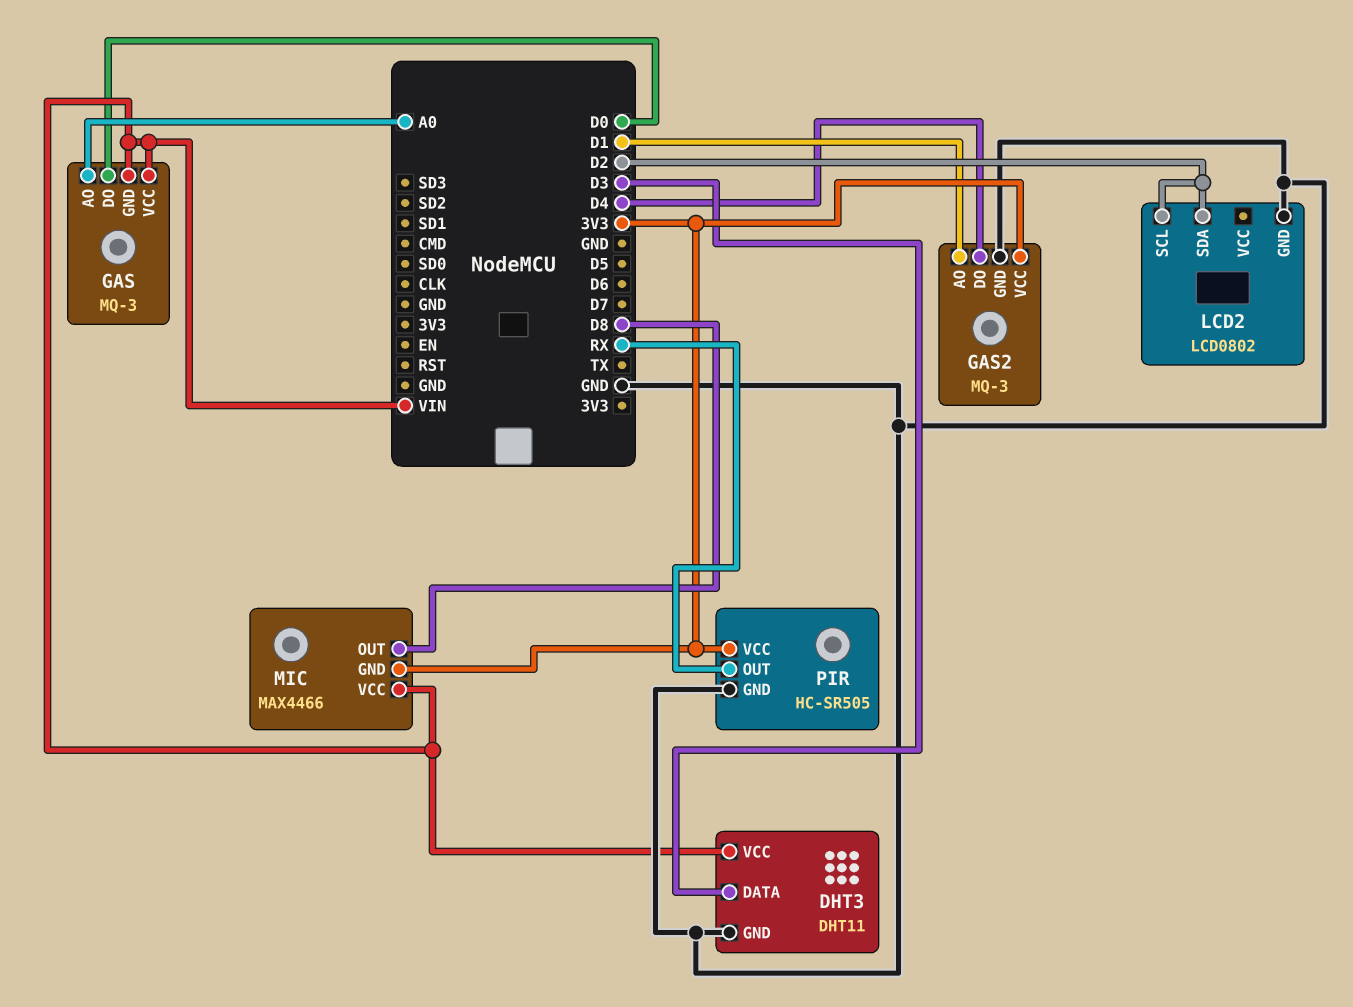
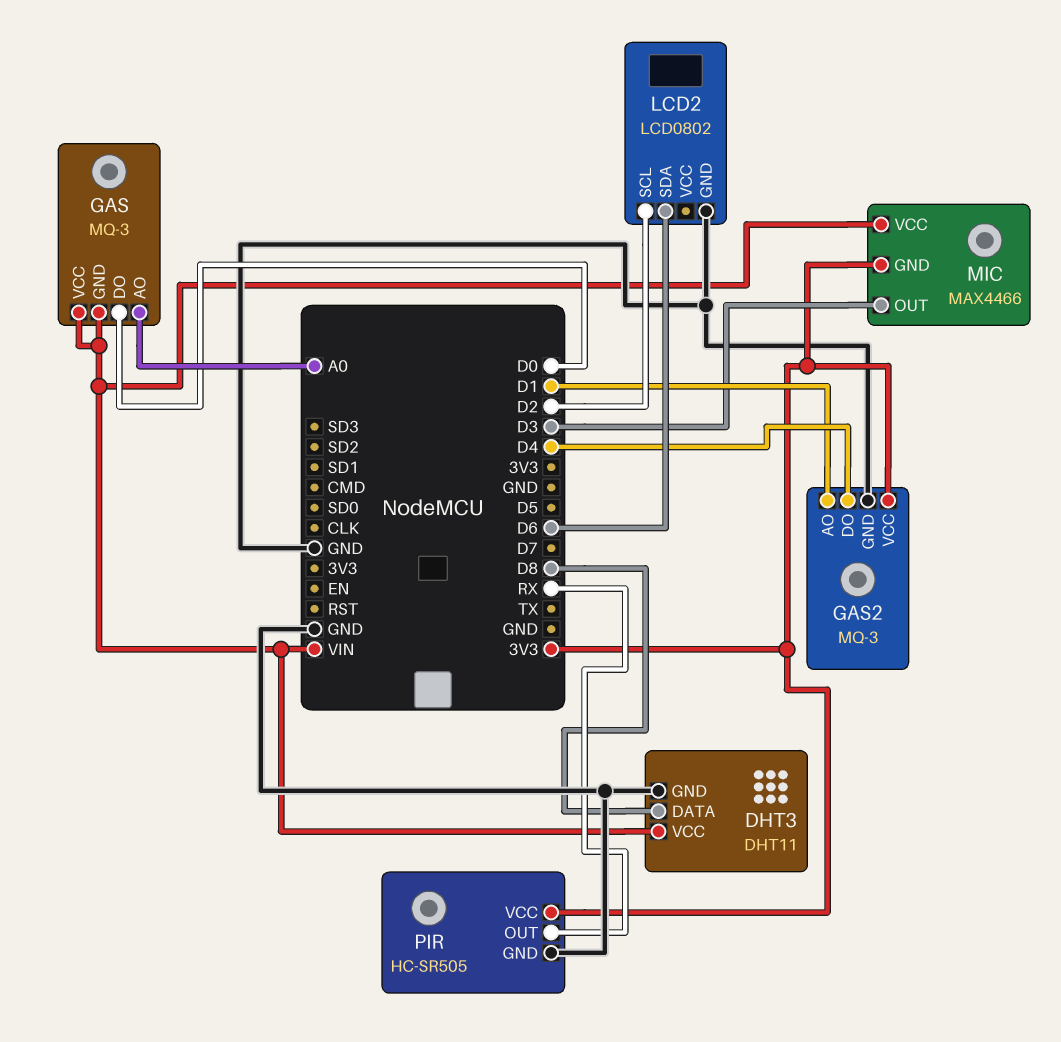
DHT3 pin DATA: D3 -> D8
LCD2 pin SDA: D2 -> D6
MIC pin OUT: D8 -> D3

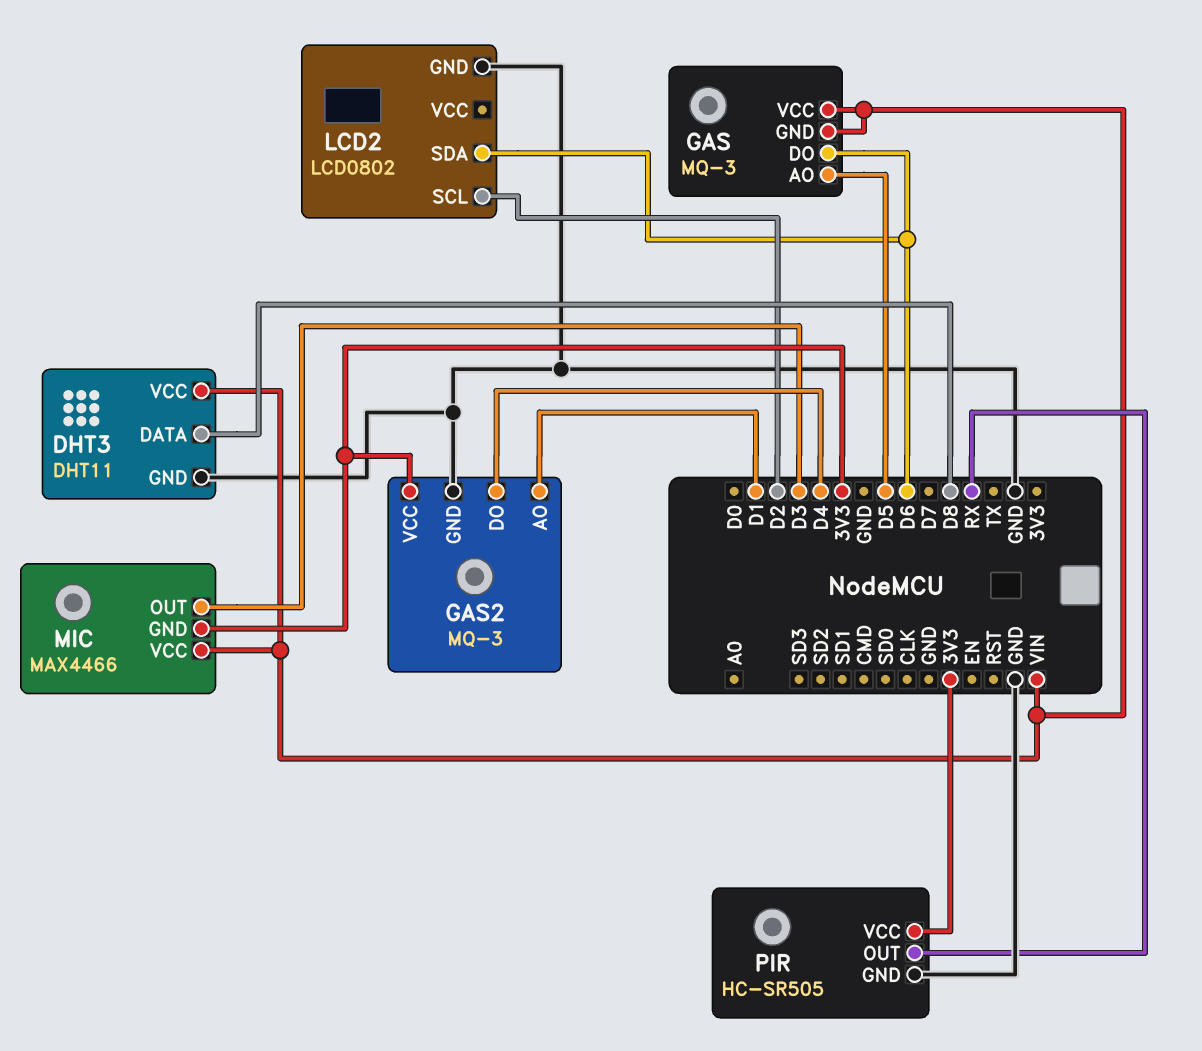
GAS pin AO: A0 -> D5
GAS pin DO: D0 -> D6

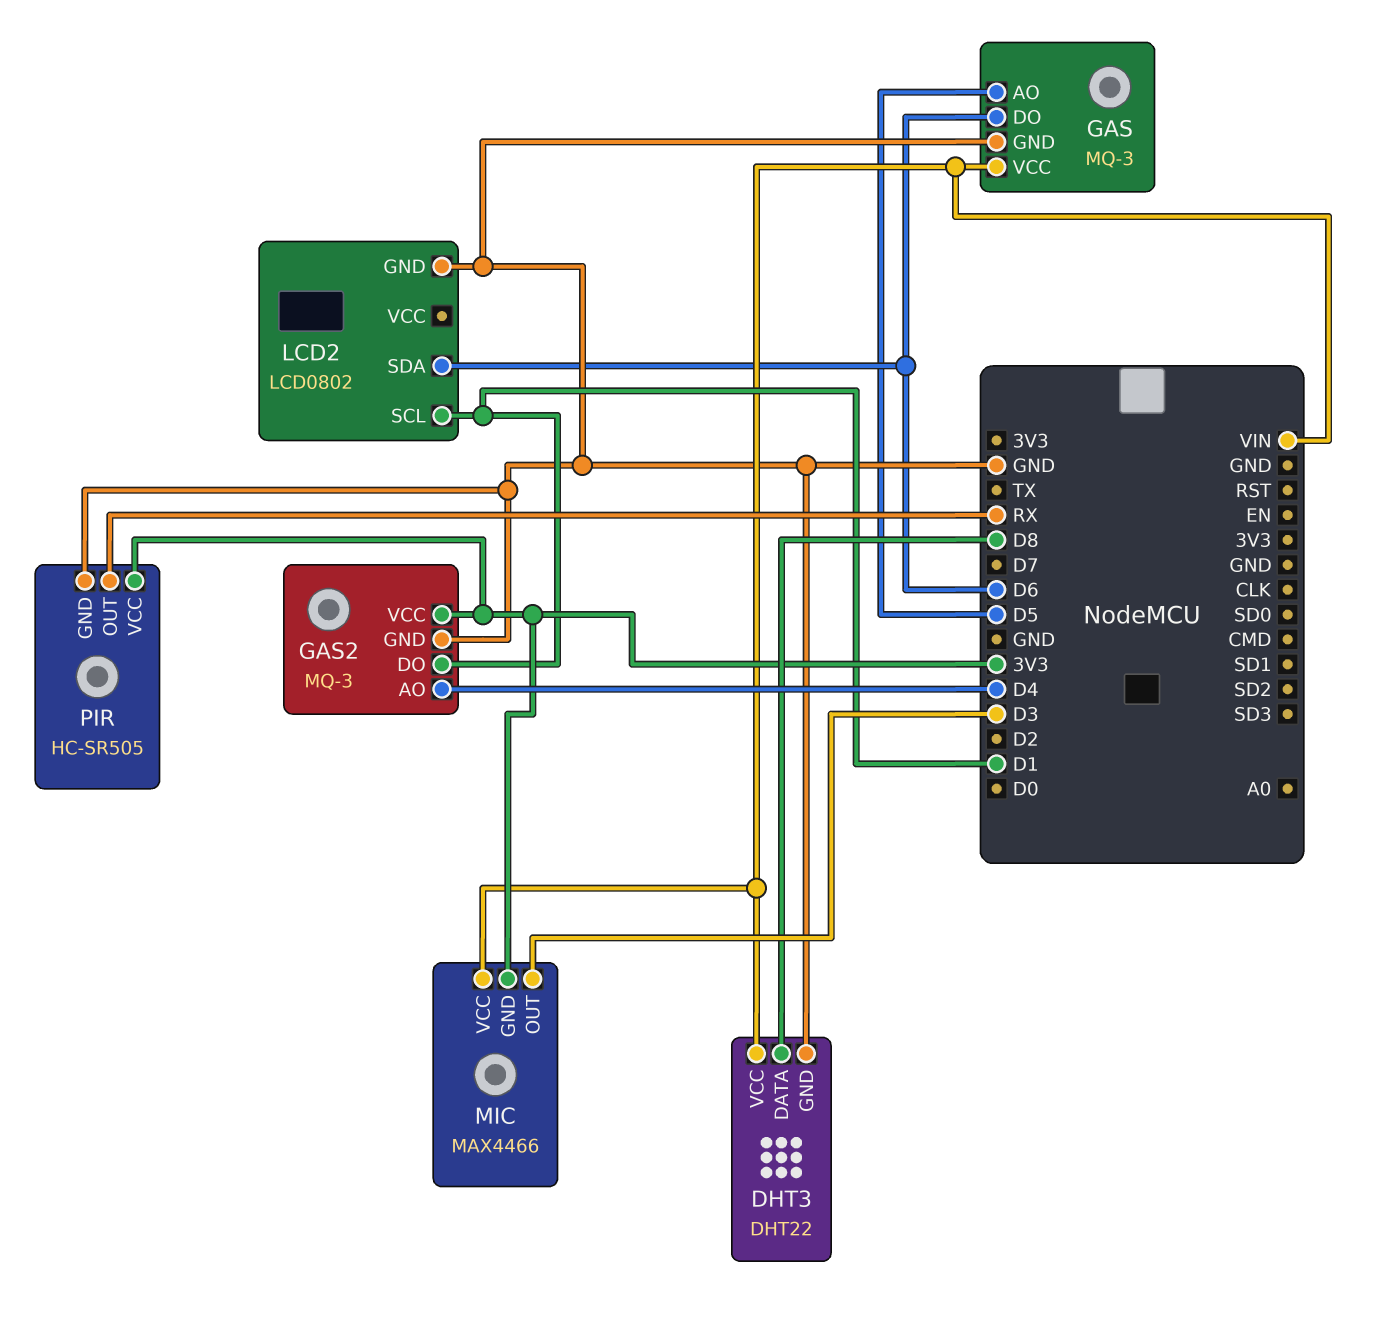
DHT3: DHT11 -> DHT22
GAS pin GND: VIN -> GND
GAS2 pin AO: D1 -> D4
GAS2 pin DO: D4 -> D1
LCD2 pin SCL: D2 -> D1

